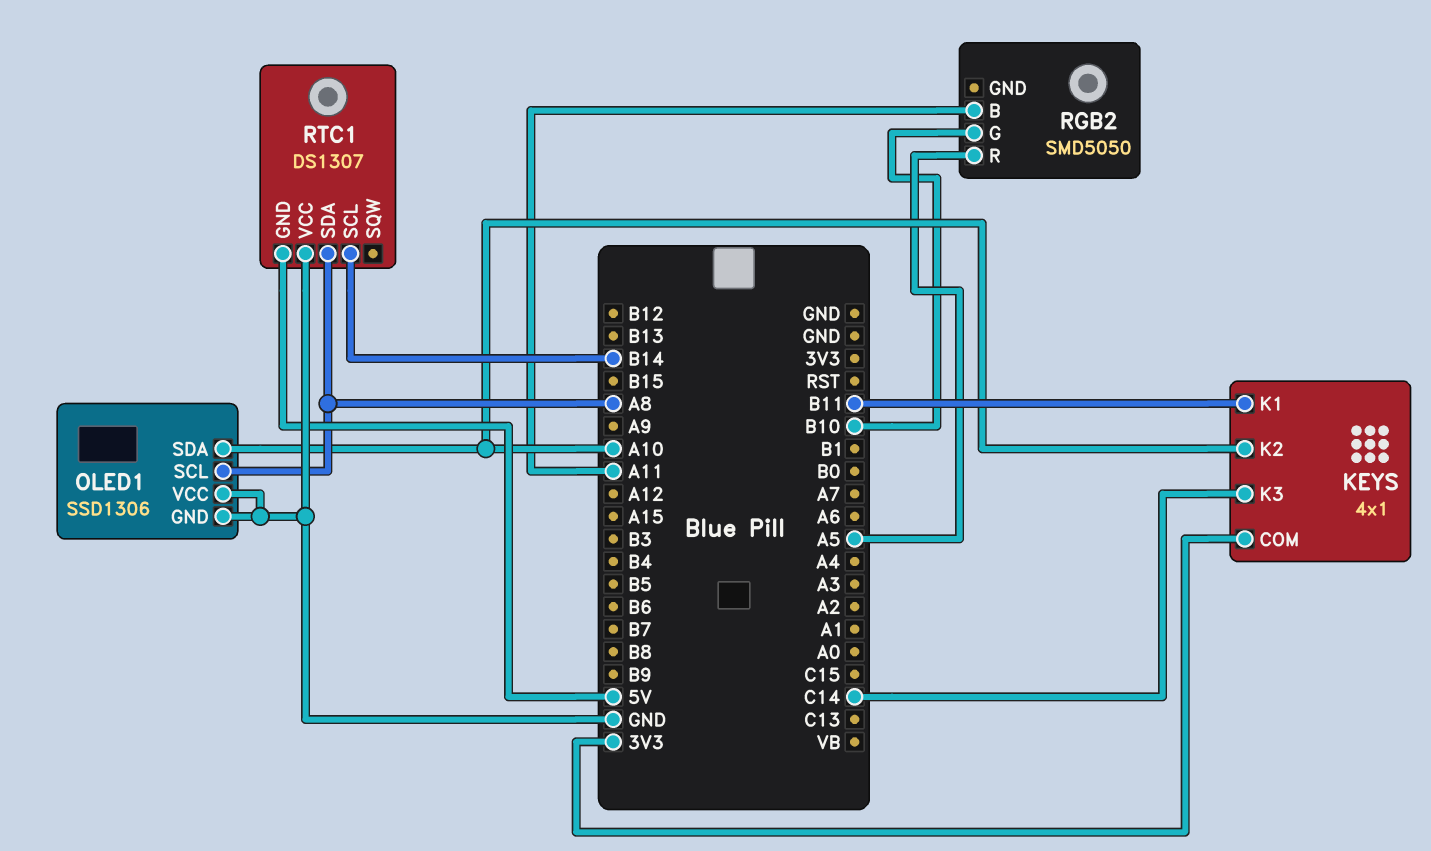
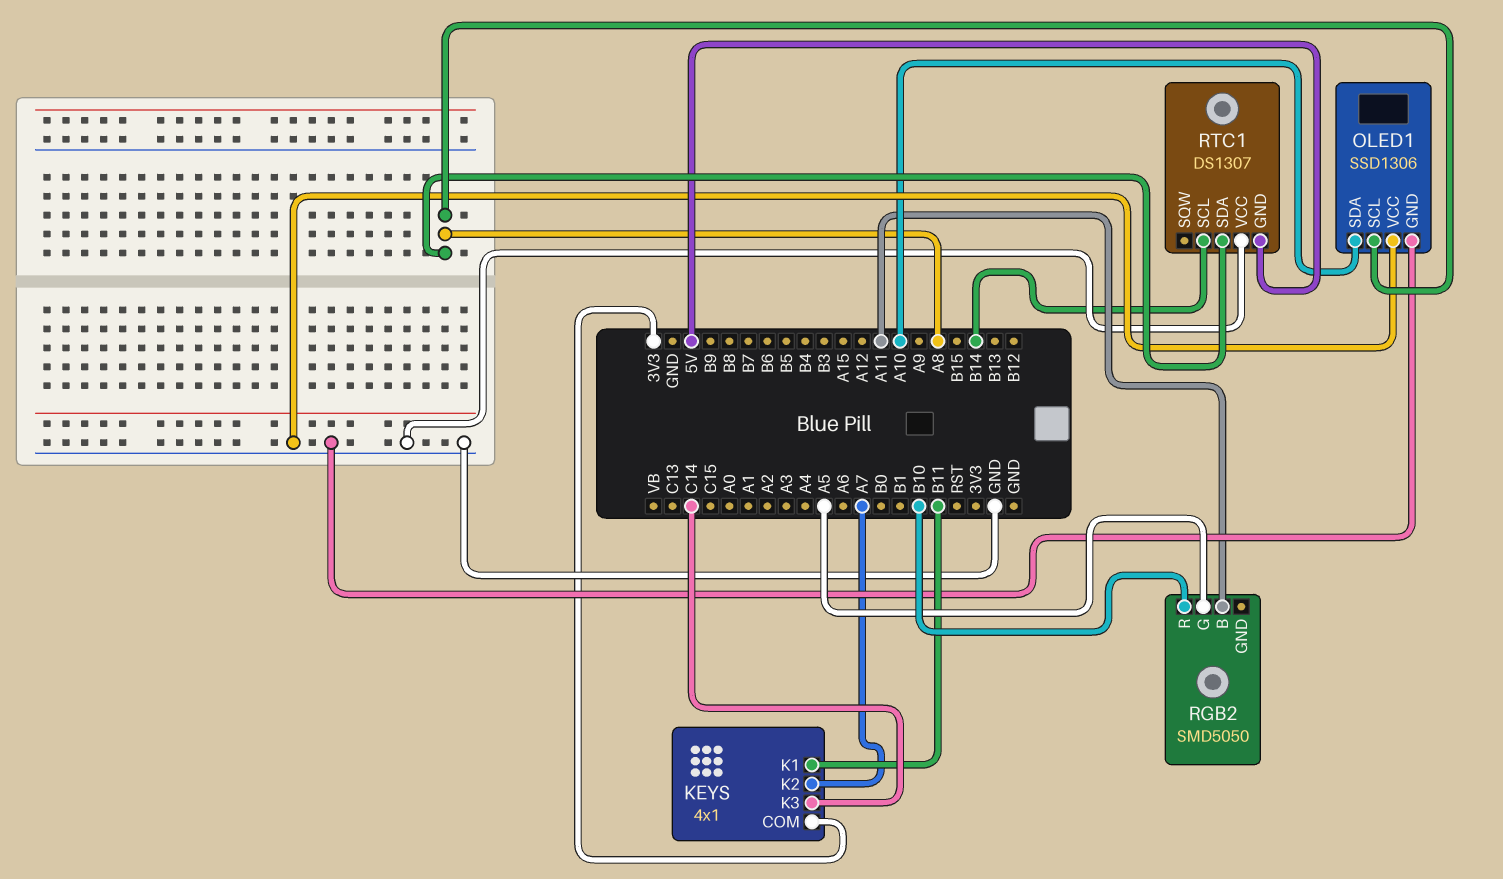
KEYS pin K2: A10 -> A7
RGB2 pin G: B10 -> A5
RGB2 pin R: A5 -> B10

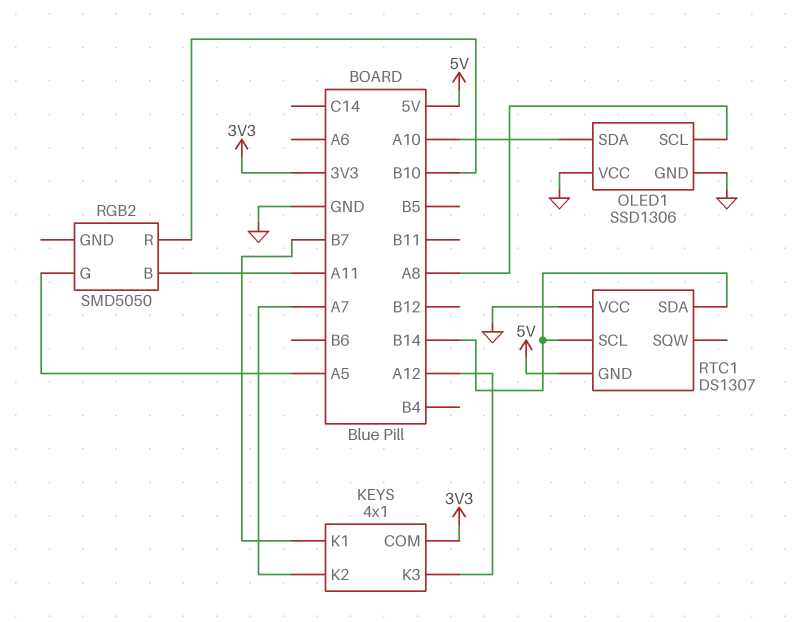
KEYS pin K1: B11 -> B7
KEYS pin K3: C14 -> A12
RTC1 pin SDA: A8 -> B14

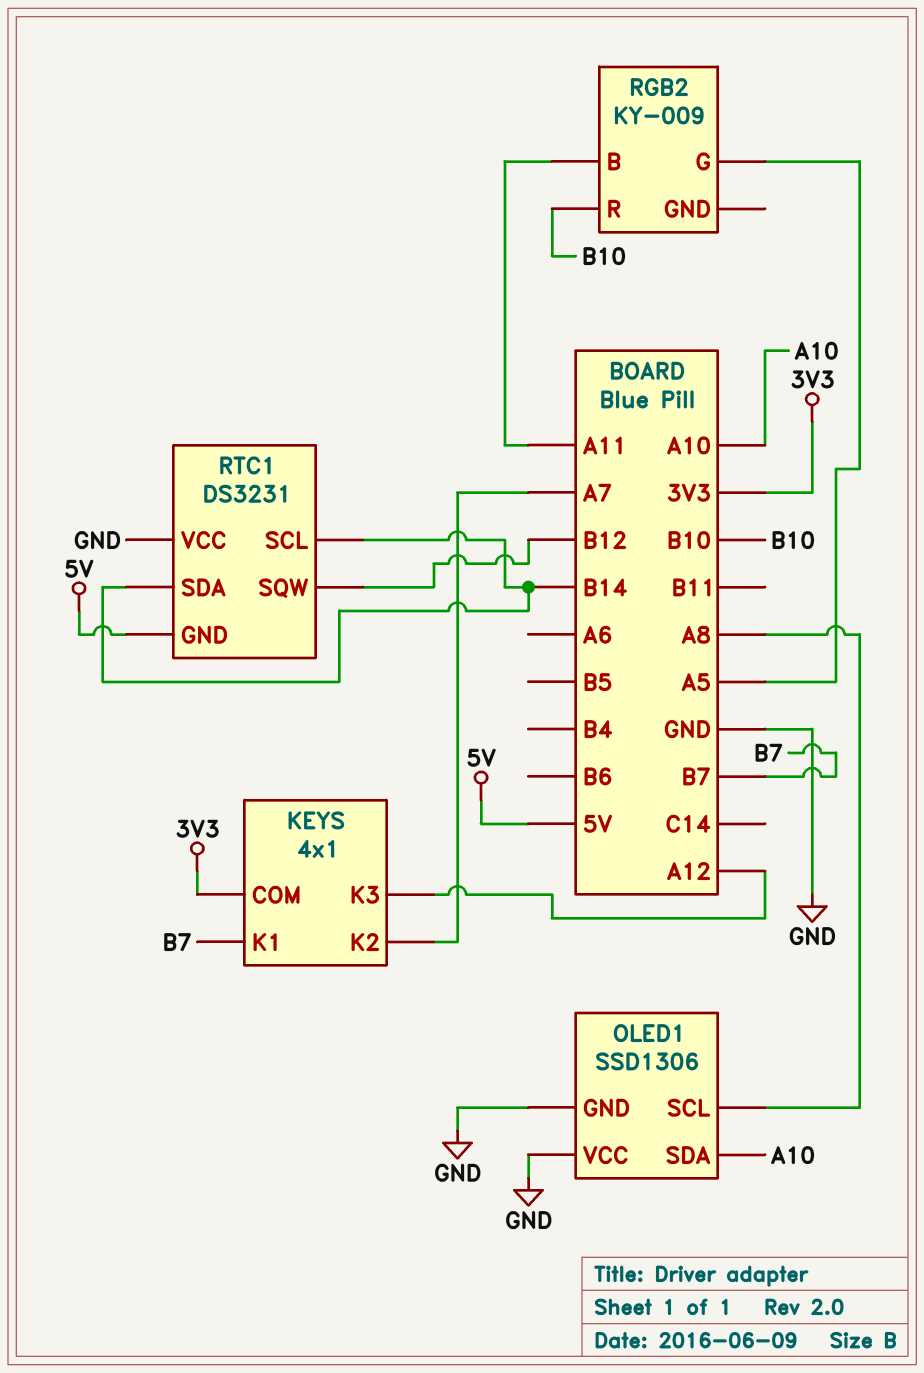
RGB2: SMD5050 -> KY-009
RTC1: DS1307 -> DS3231
RTC1 pin SQW: none -> B12

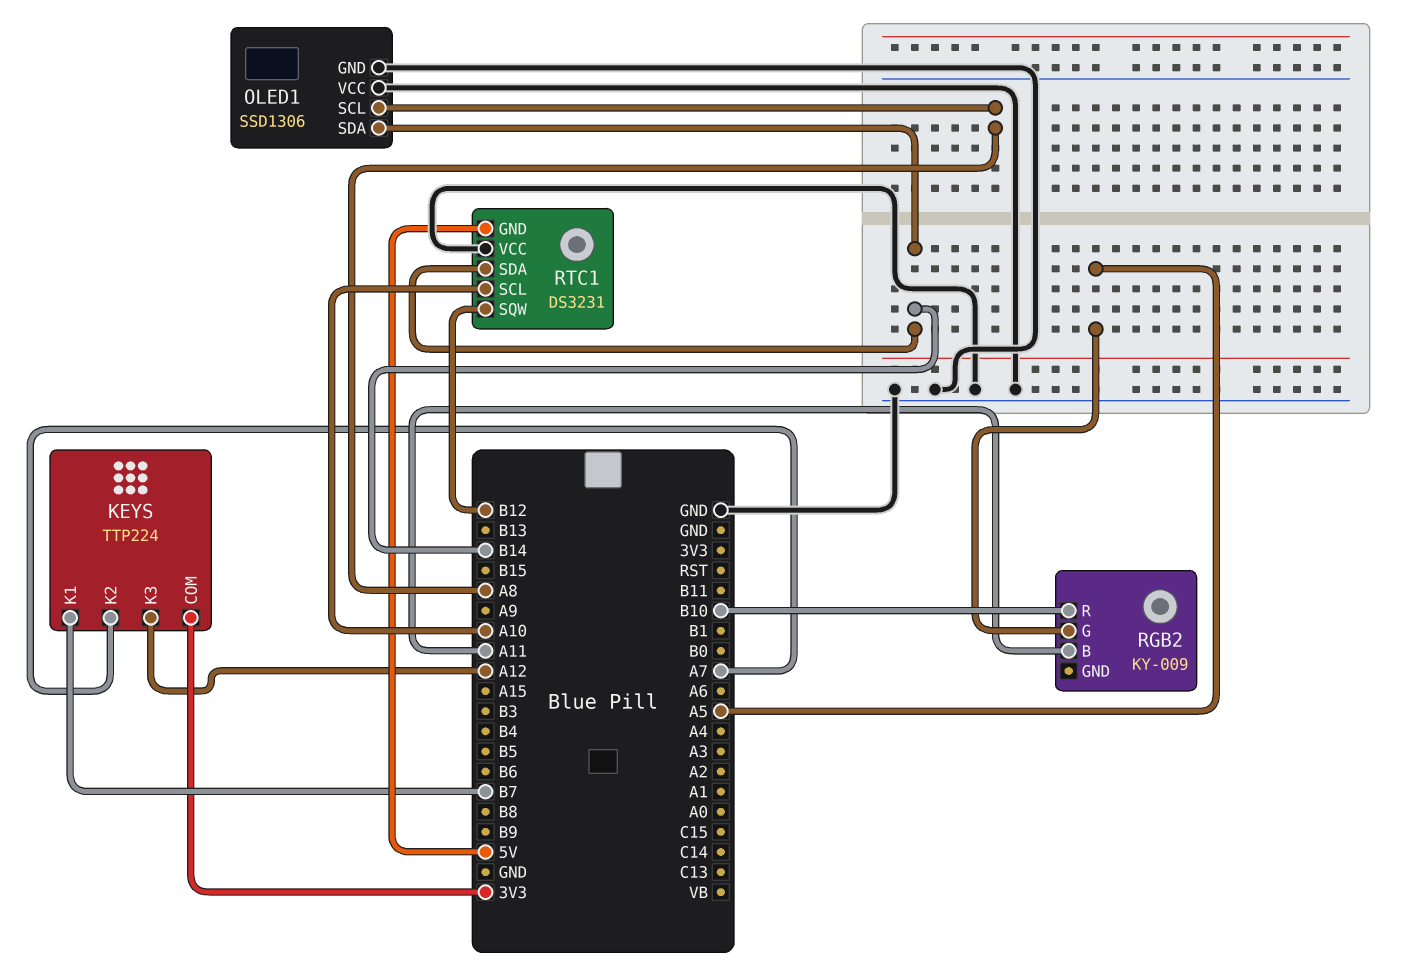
KEYS: 4x1 -> TTP224
OLED1 pin SDA: A10 -> B14
RTC1 pin SCL: B14 -> A10

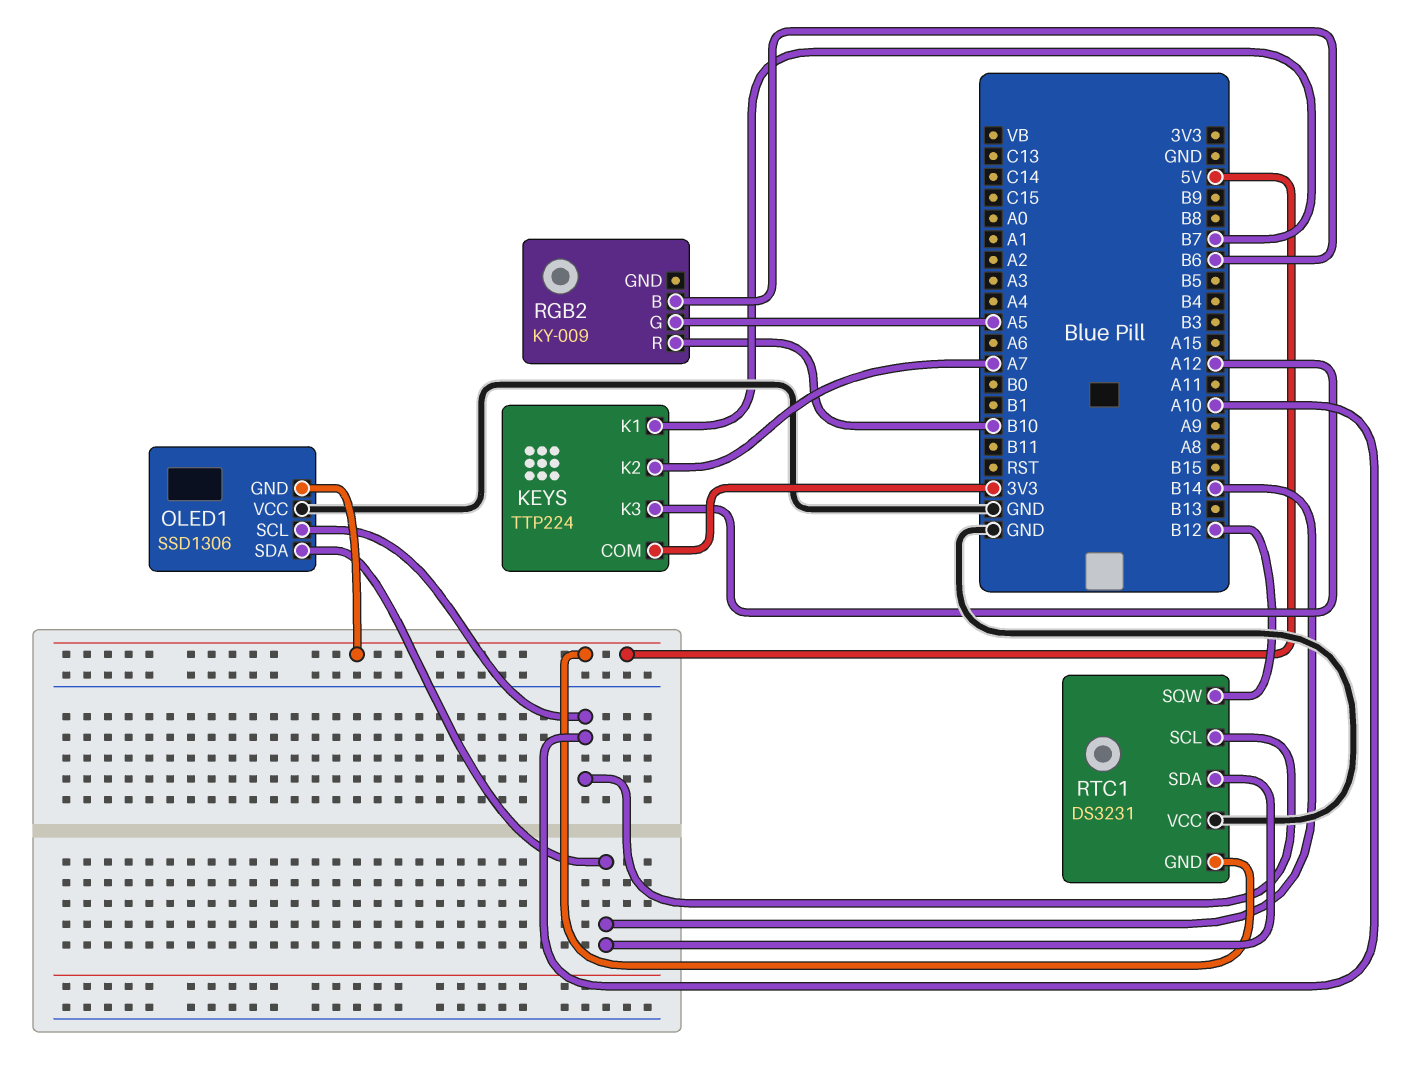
OLED1 pin GND: GND -> 5V
OLED1 pin SCL: A8 -> A10
RGB2 pin B: A11 -> B6

